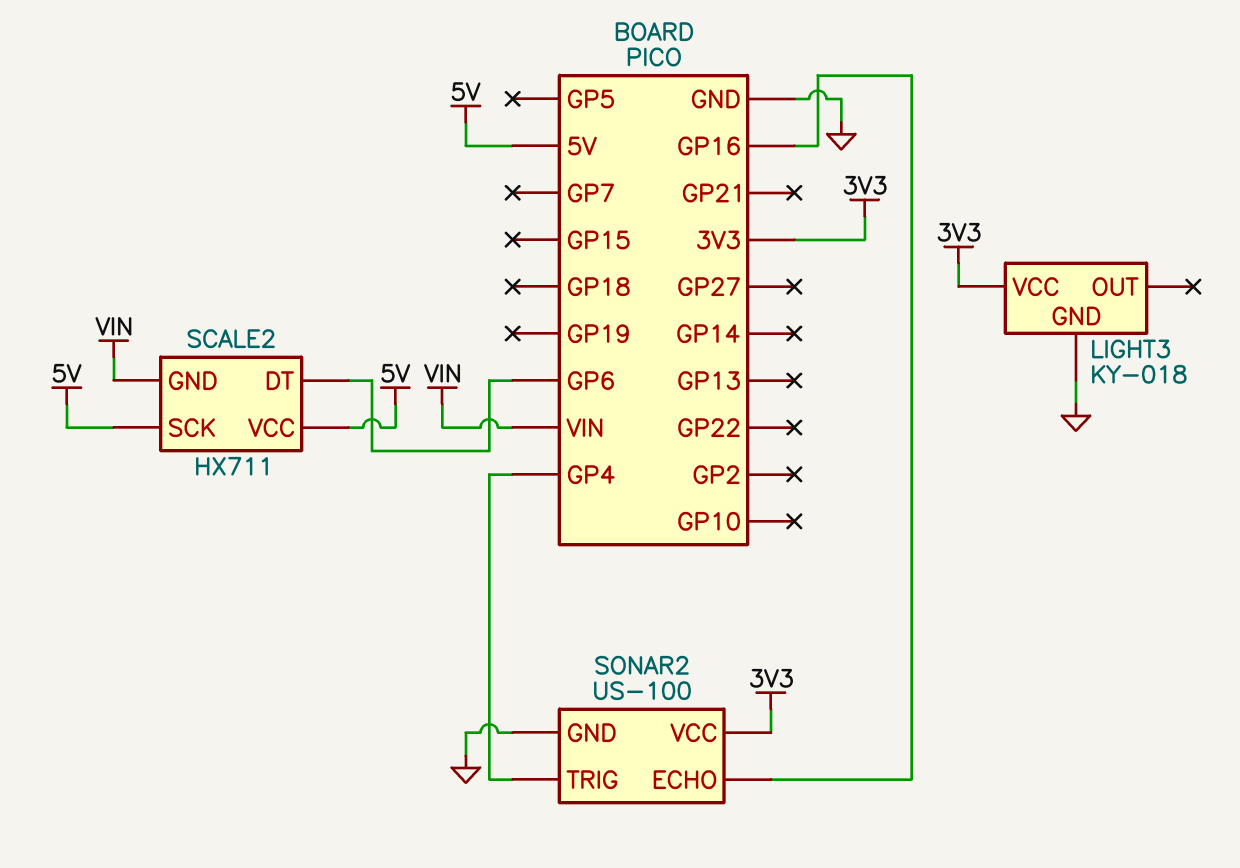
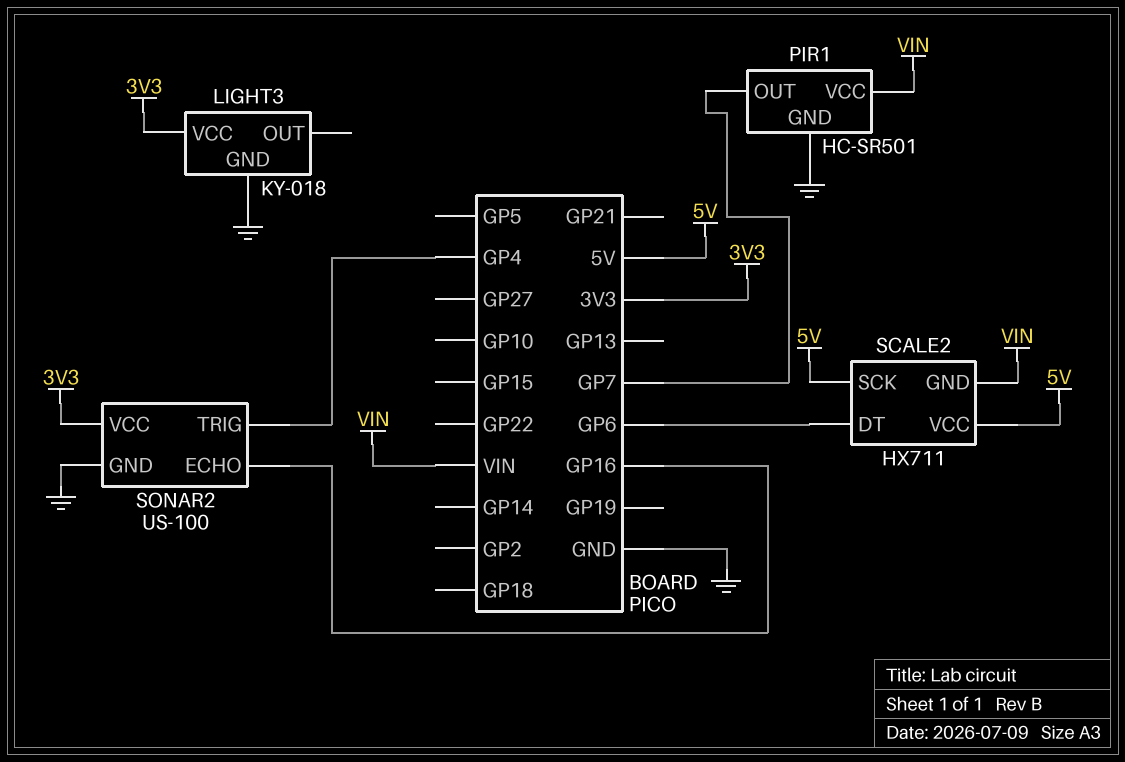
PIR1: none -> HC-SR501
PIR1 pin GND: none -> GND
PIR1 pin OUT: none -> GP7
PIR1 pin VCC: none -> VIN

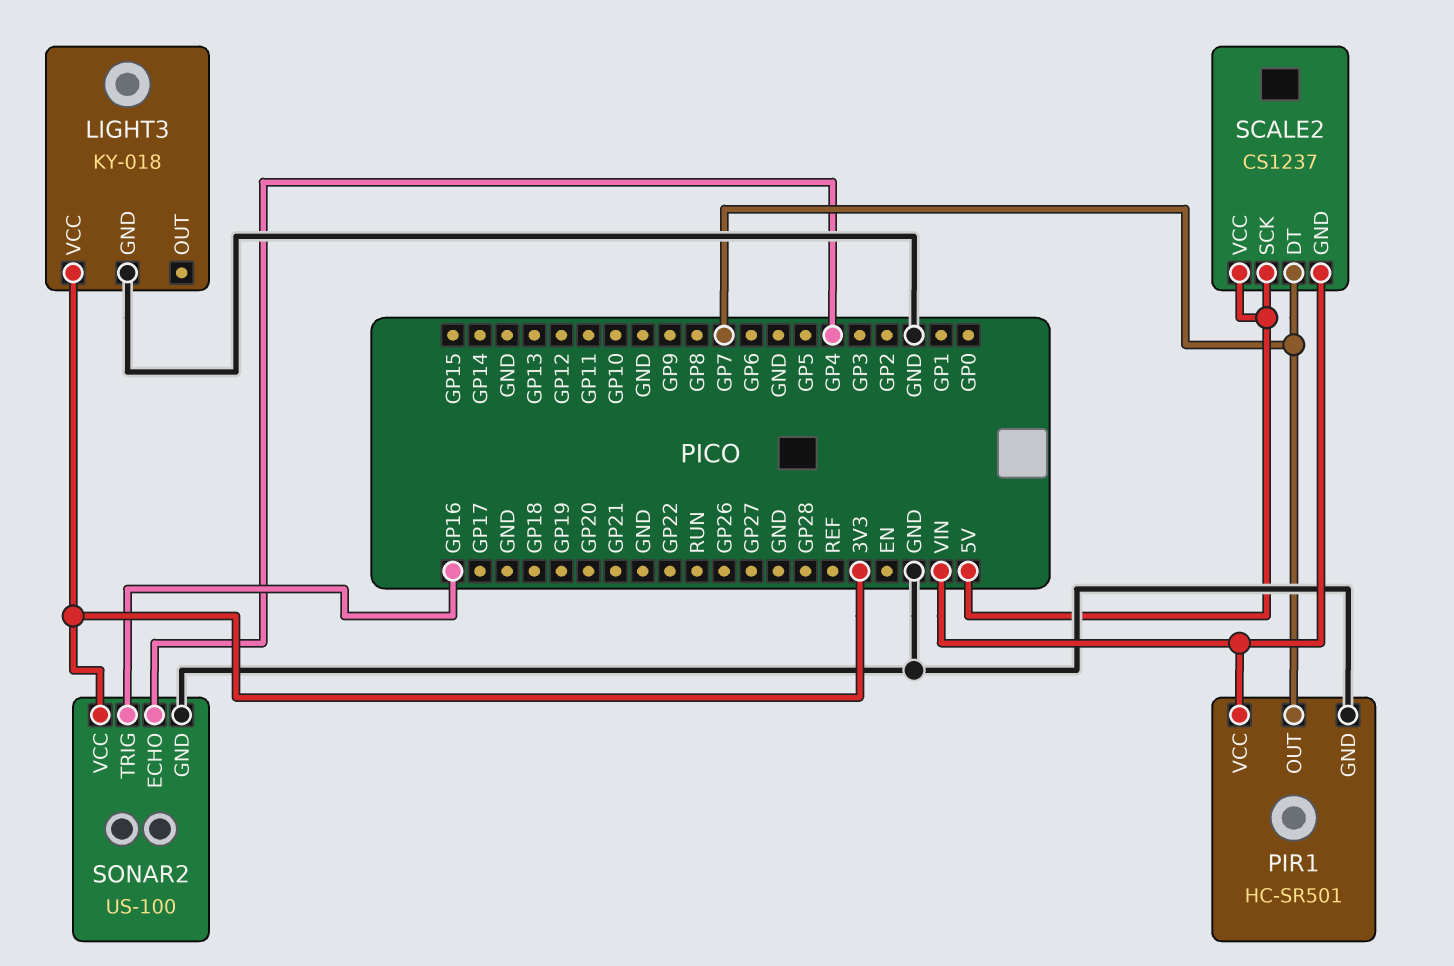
SCALE2: HX711 -> CS1237
SCALE2 pin DT: GP6 -> GP7
SONAR2 pin ECHO: GP16 -> GP4
SONAR2 pin TRIG: GP4 -> GP16

